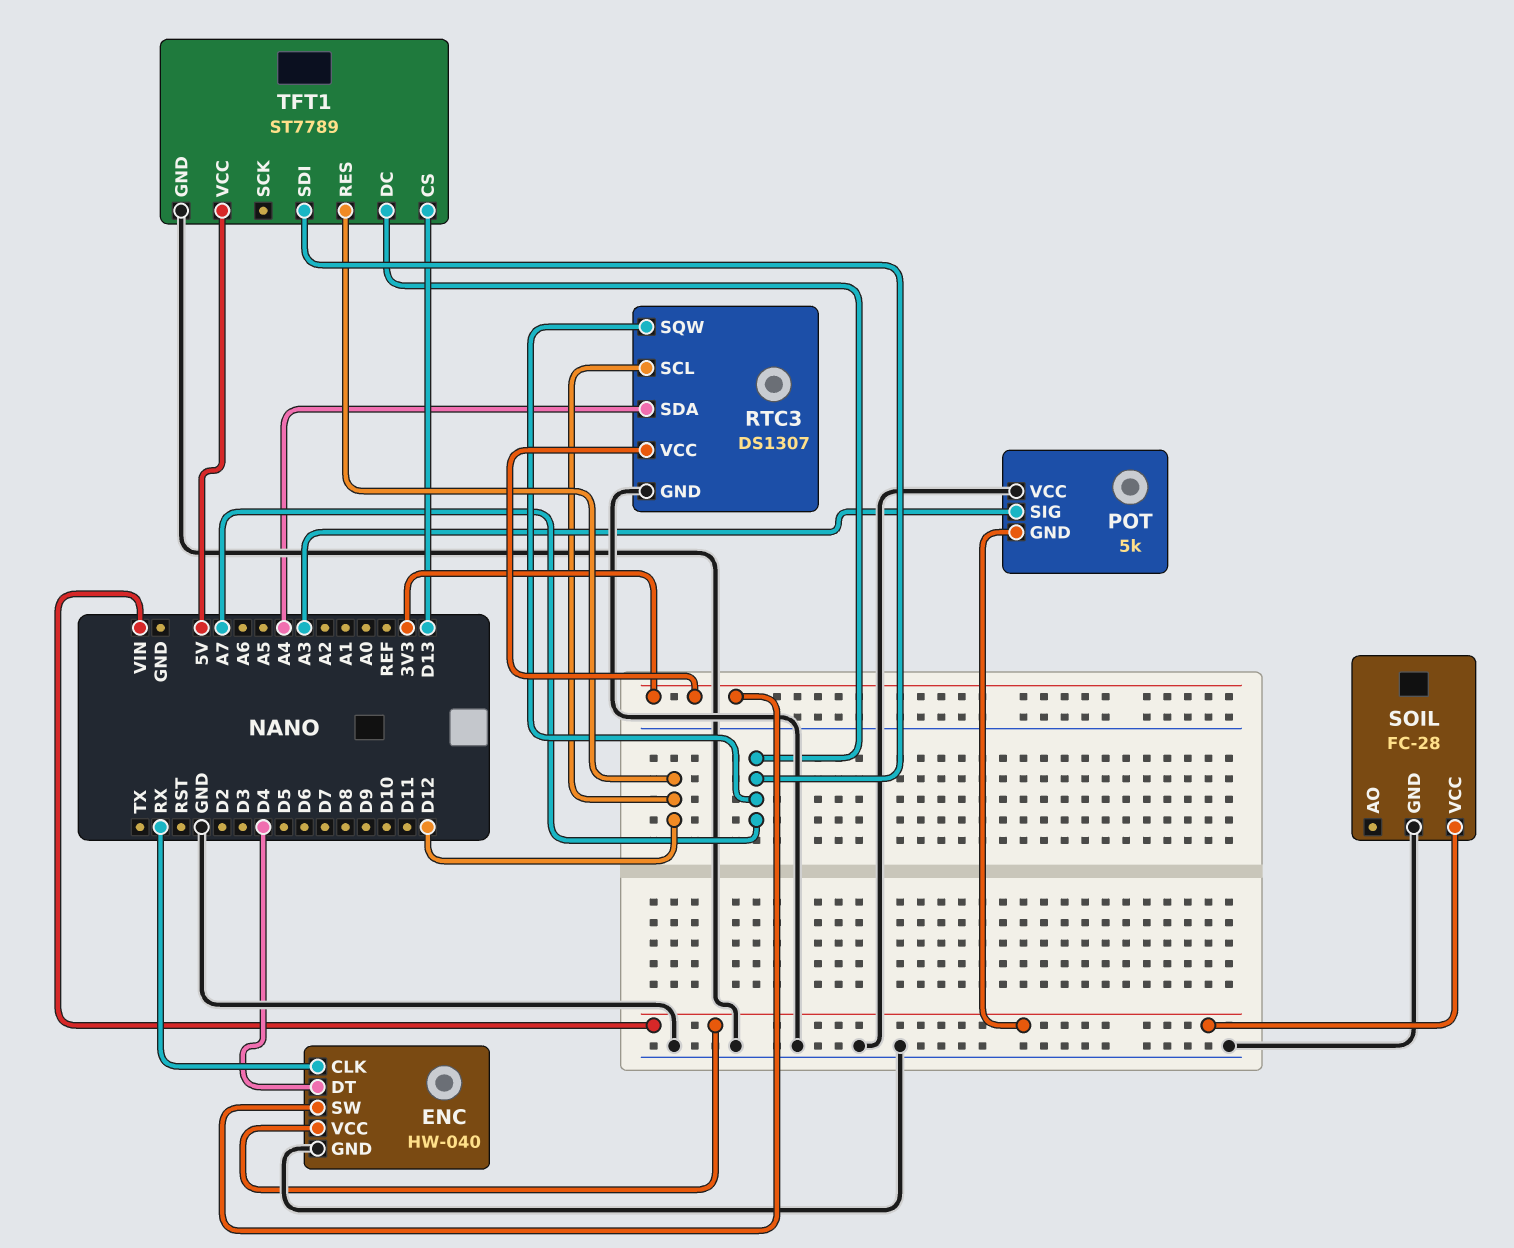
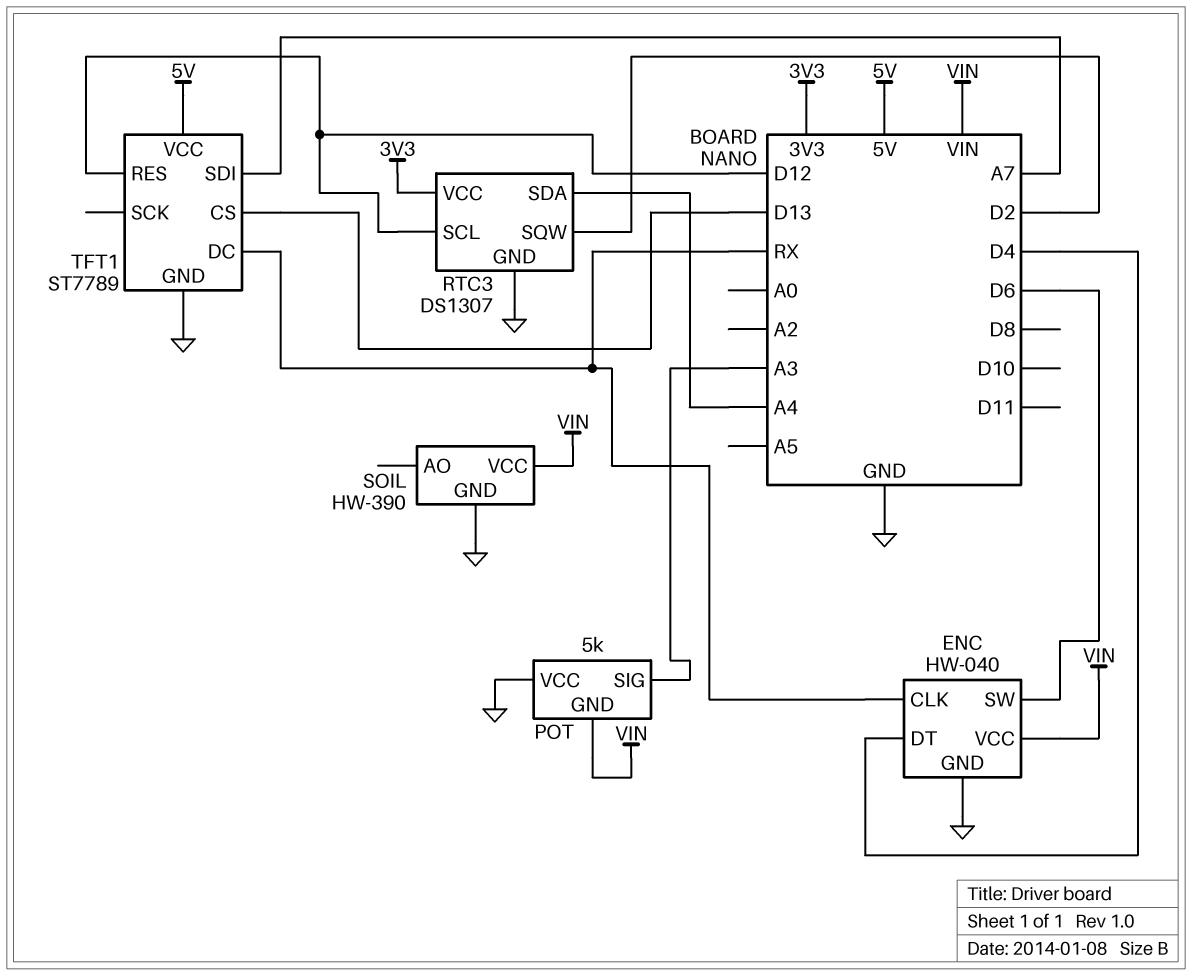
ENC pin SW: 3V3 -> D6
RTC3 pin SQW: A7 -> D2
SOIL: FC-28 -> HW-390
TFT1 pin DC: A7 -> RX

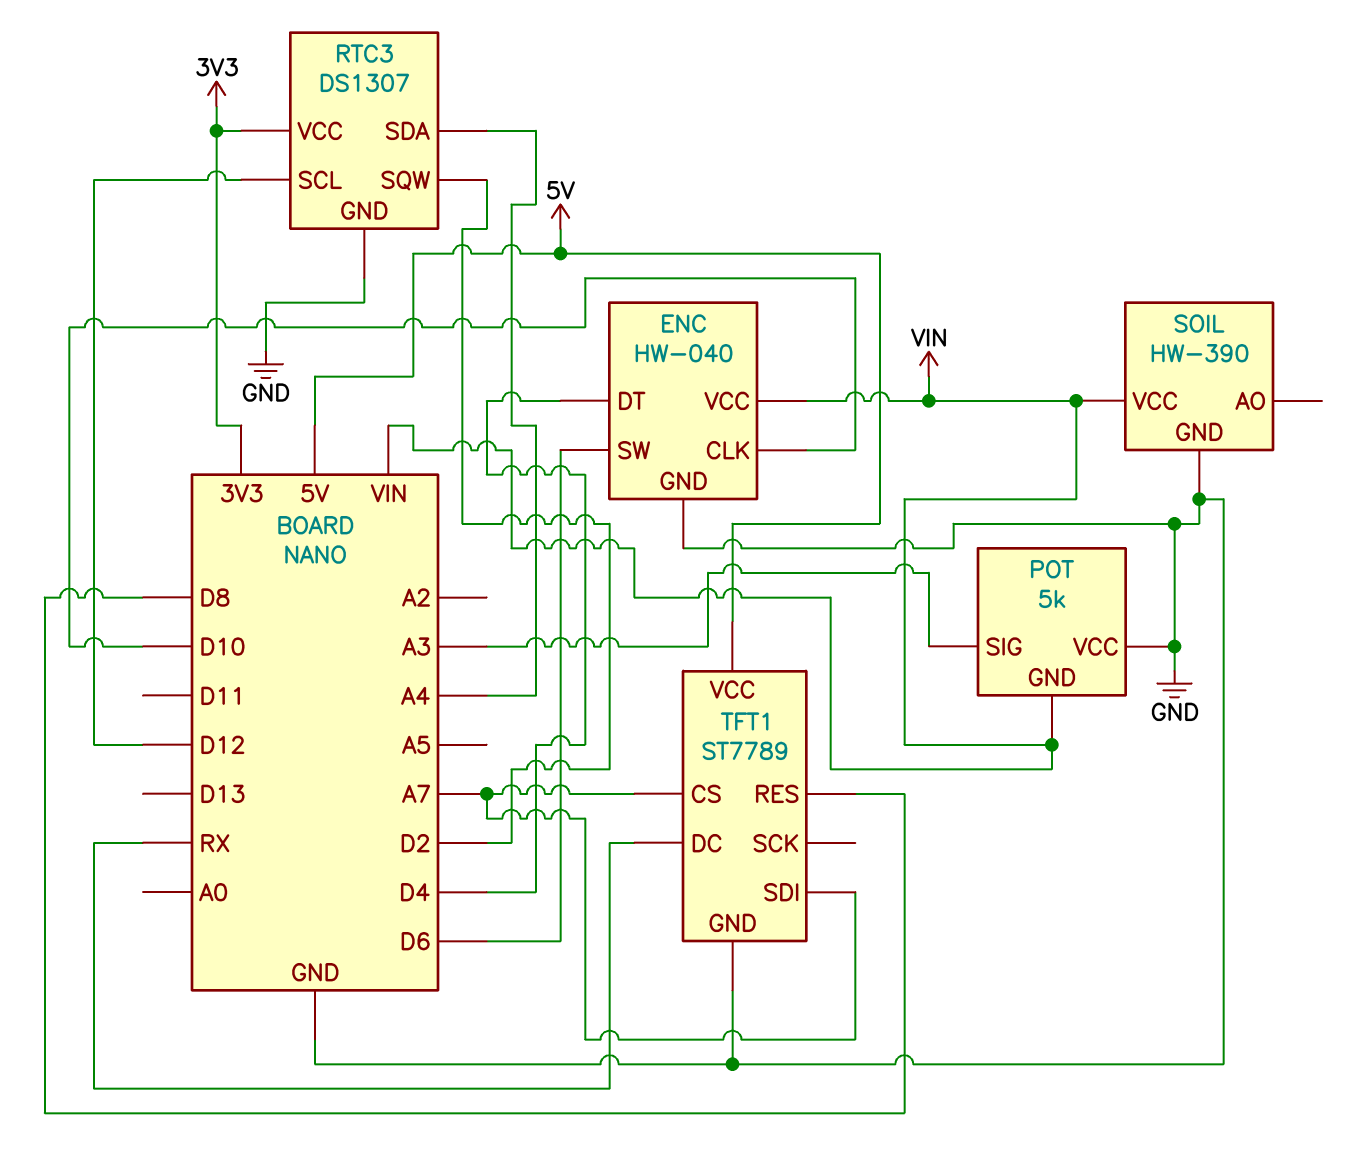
ENC pin CLK: RX -> D10
TFT1 pin CS: D13 -> A7
TFT1 pin RES: D12 -> D8

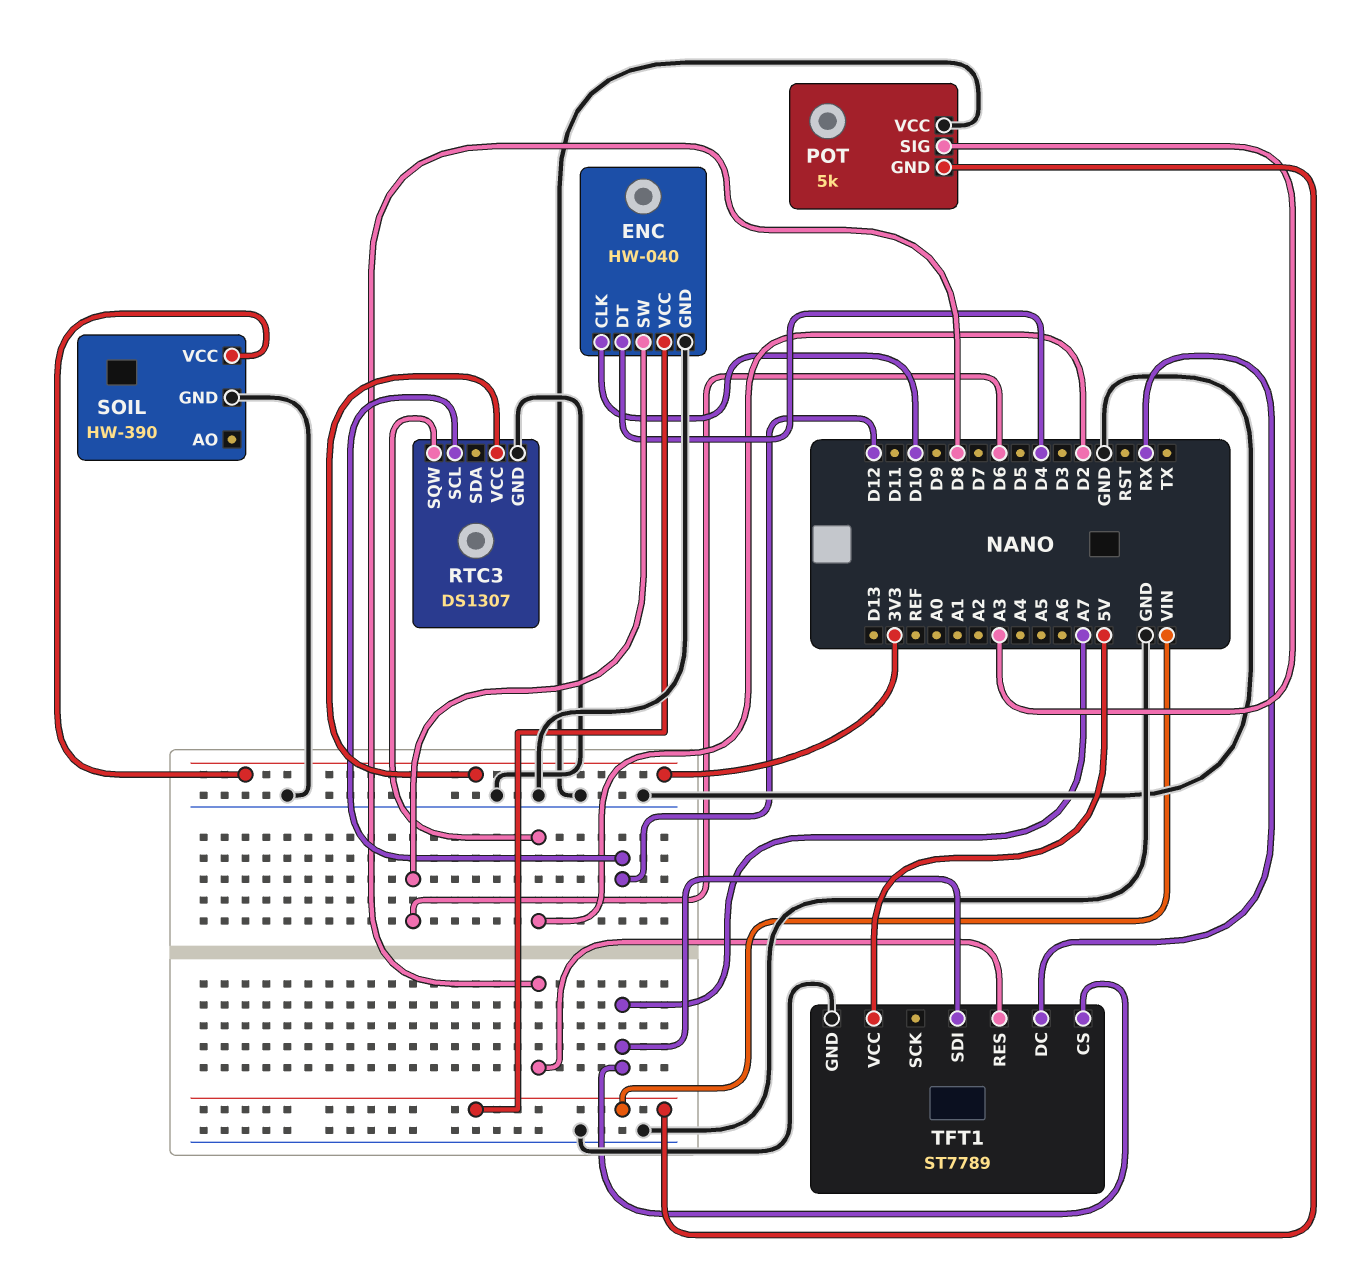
RTC3 pin SDA: A4 -> none
SOIL pin VCC: VIN -> 3V3

